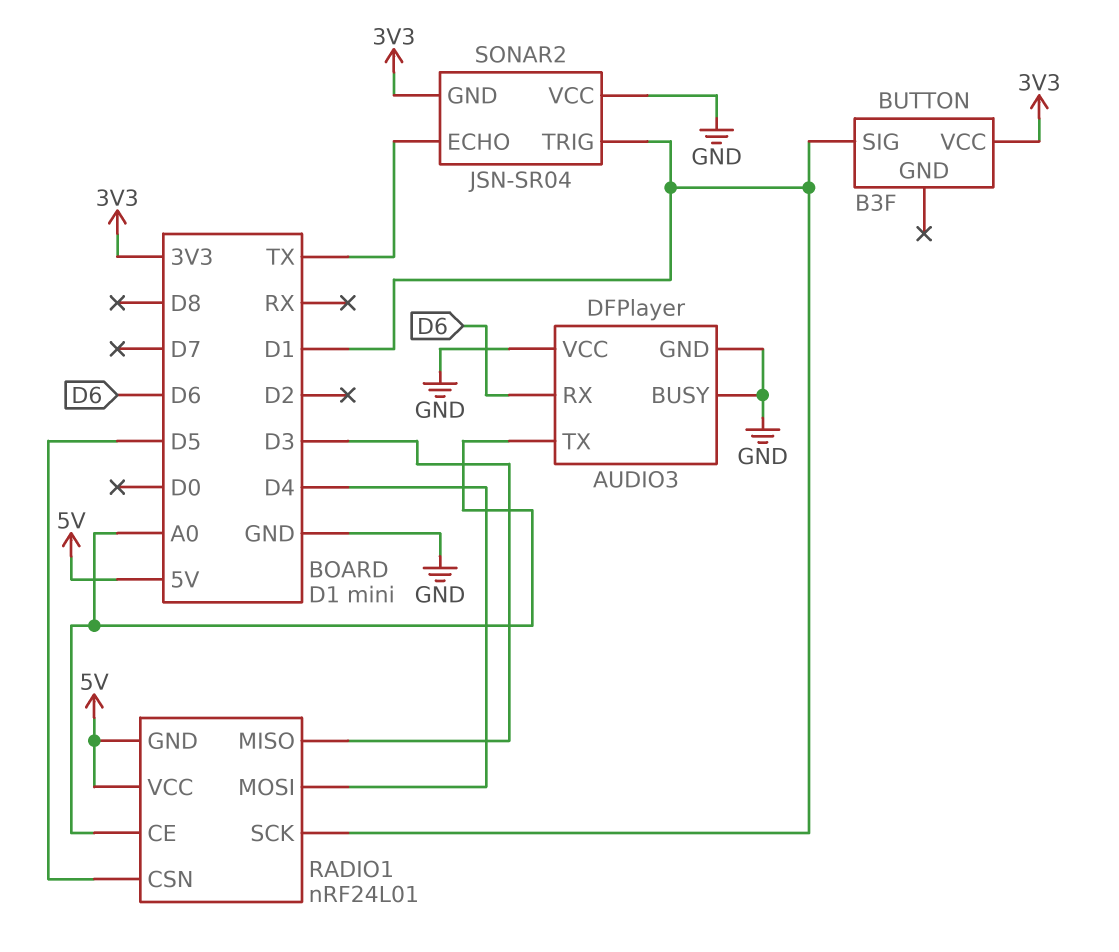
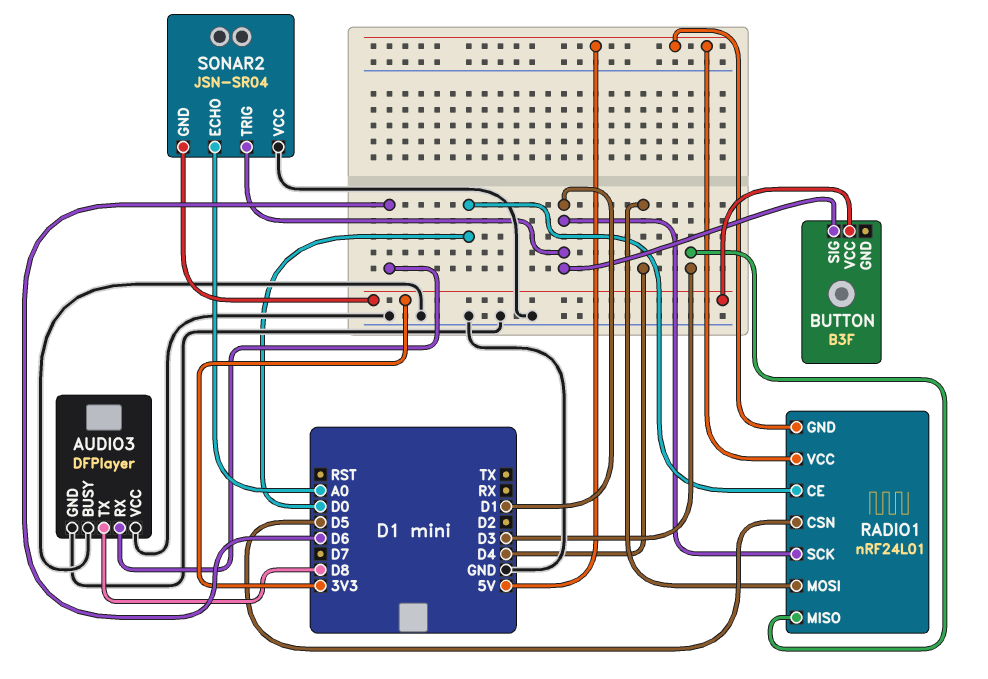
AUDIO3 pin TX: A0 -> D8
RADIO1 pin CE: A0 -> D0
SONAR2 pin ECHO: TX -> A0

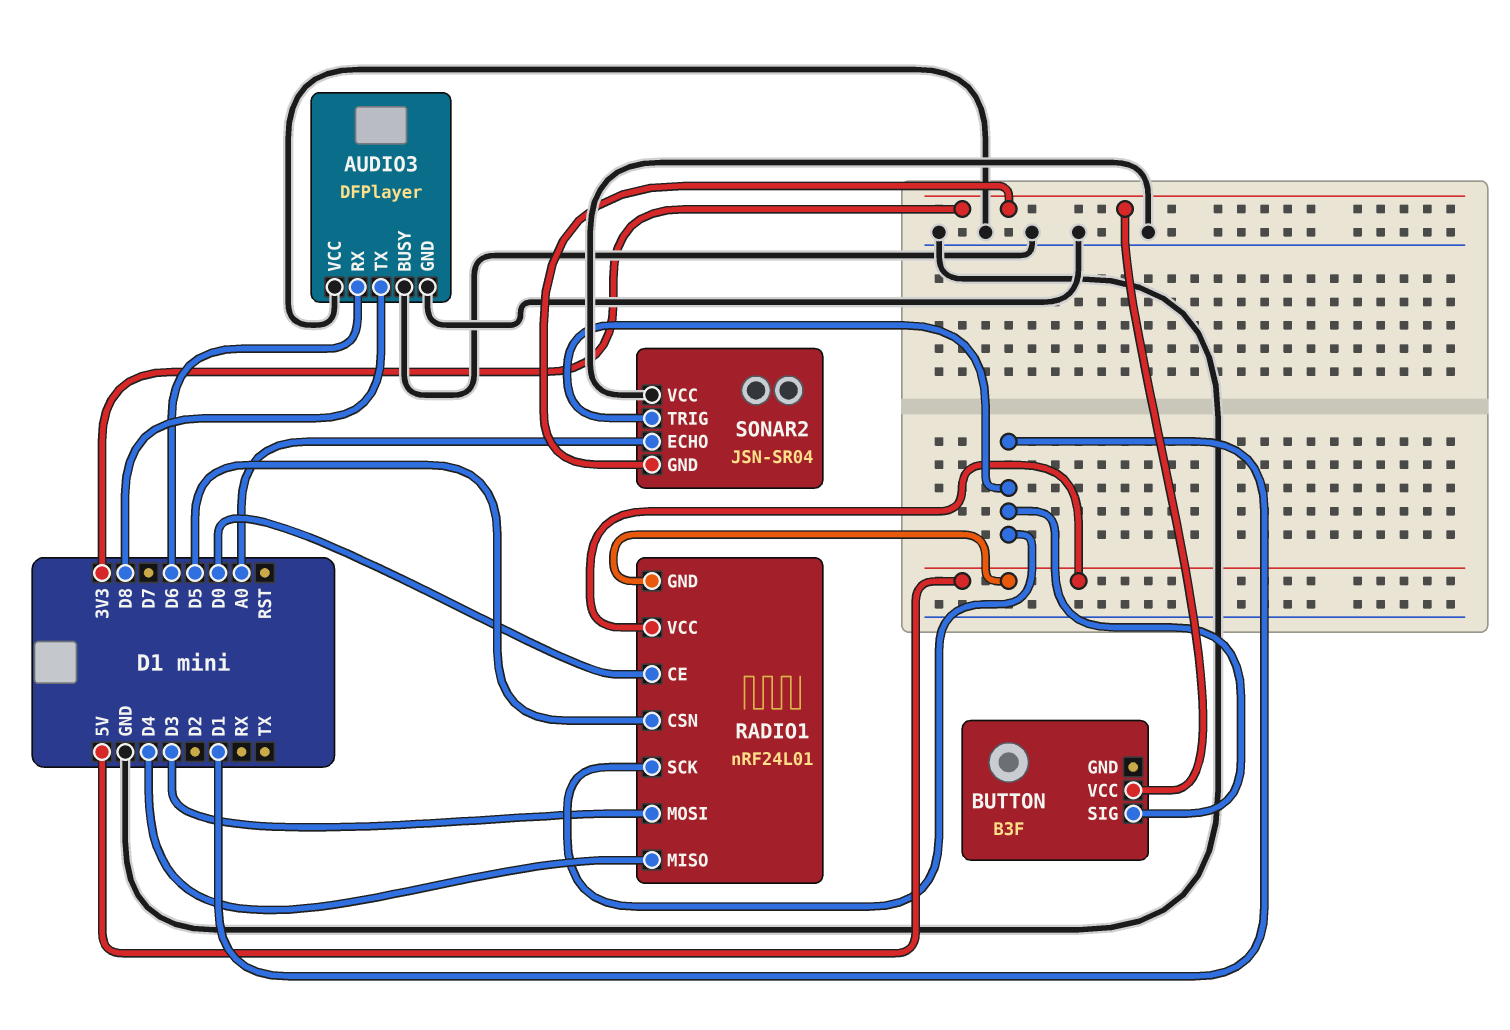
RADIO1 pin MISO: D3 -> D4
RADIO1 pin MOSI: D4 -> D3

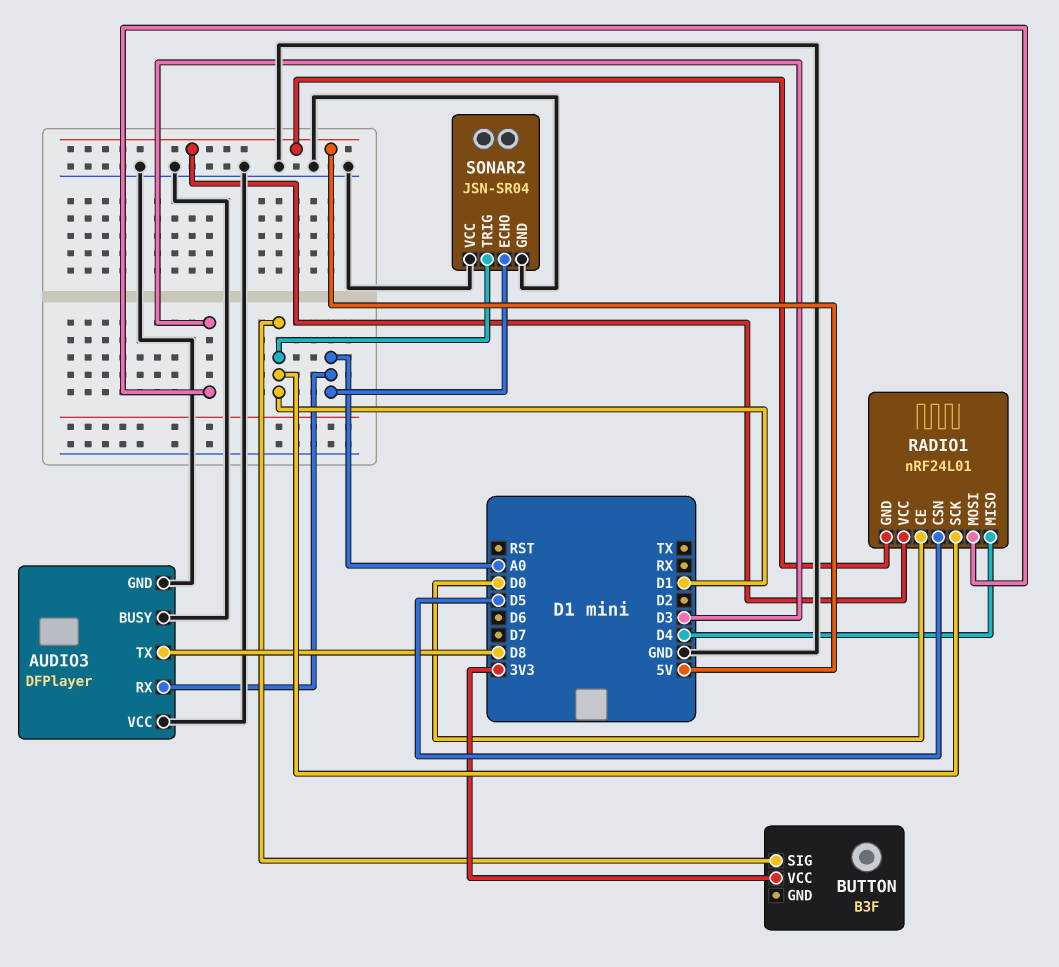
AUDIO3 pin RX: D6 -> A0
SONAR2 pin GND: 3V3 -> GND

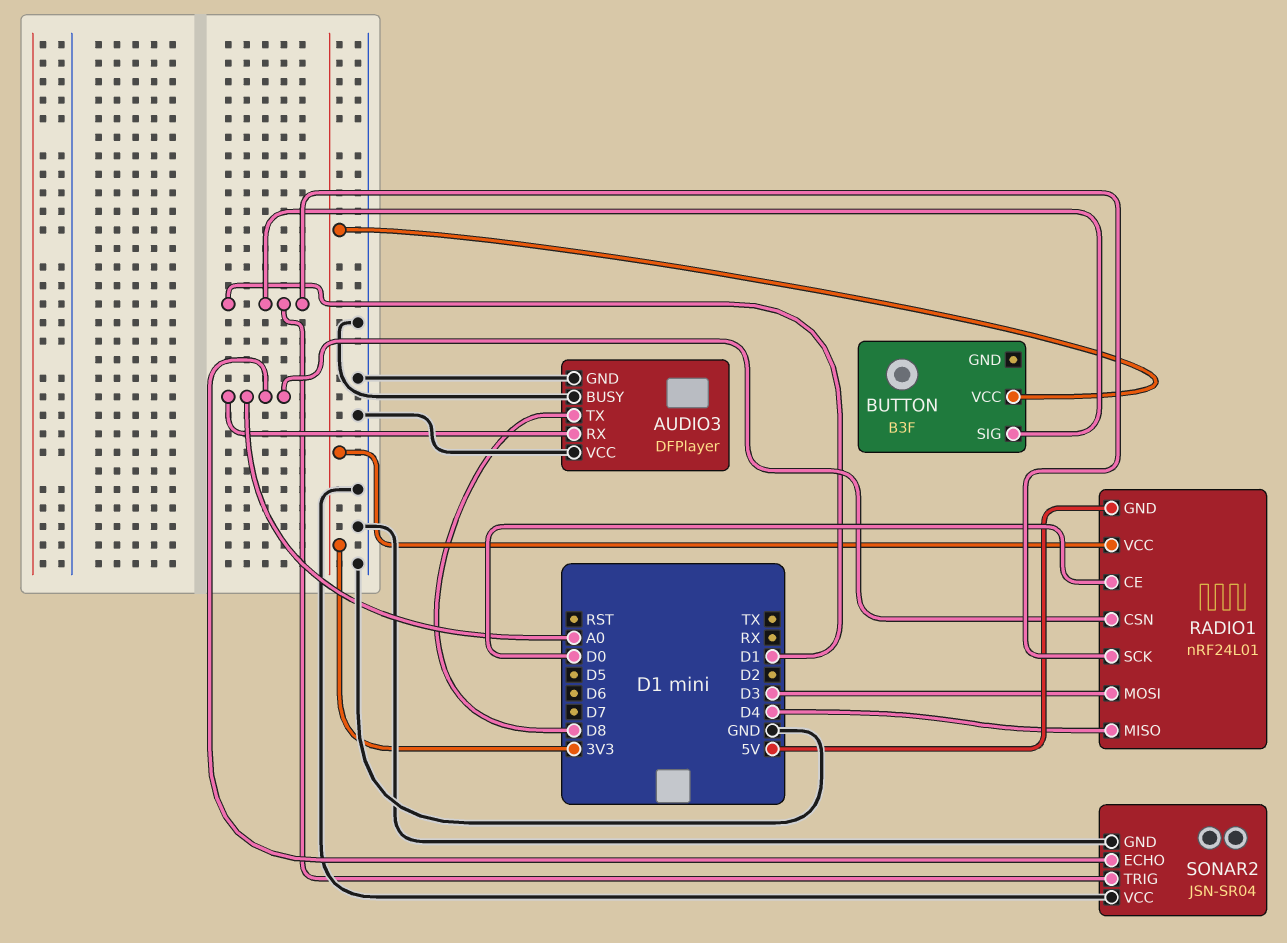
RADIO1 pin CSN: D5 -> A0
RADIO1 pin VCC: 5V -> 3V3

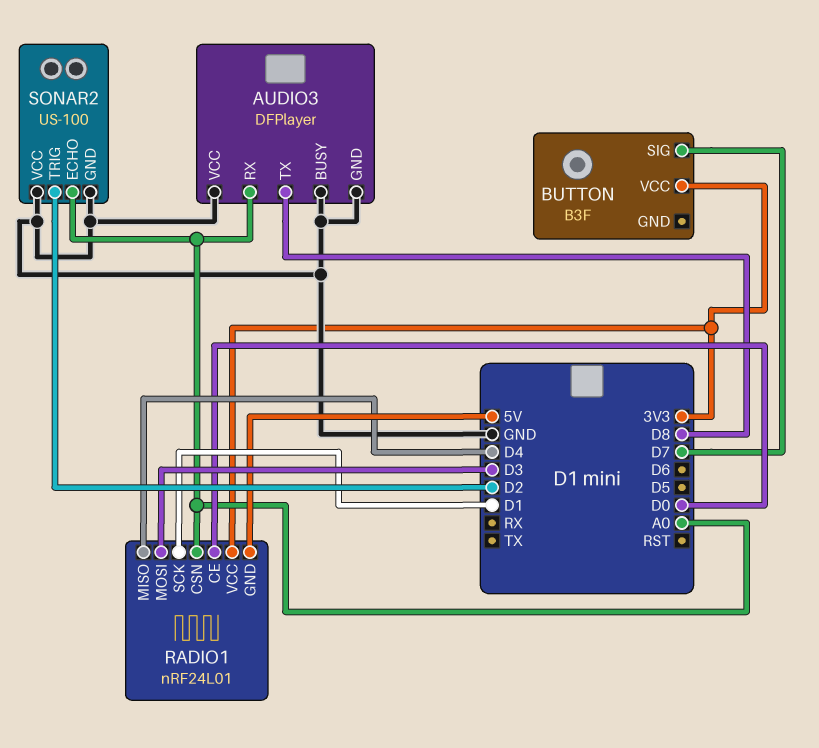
BUTTON pin SIG: D1 -> D7
SONAR2: JSN-SR04 -> US-100
SONAR2 pin TRIG: D1 -> D2

